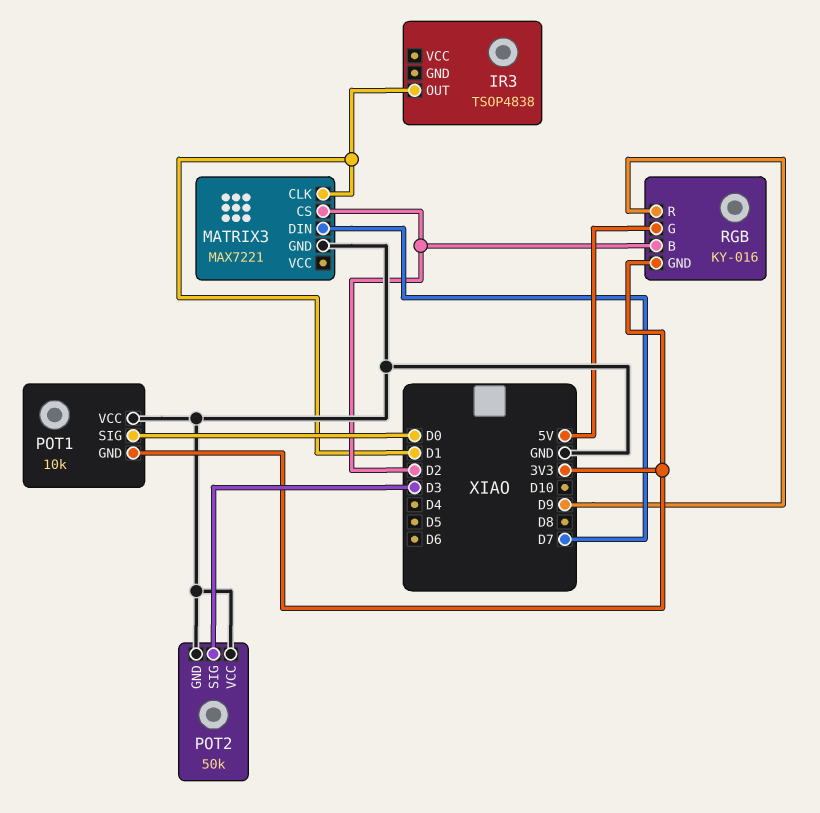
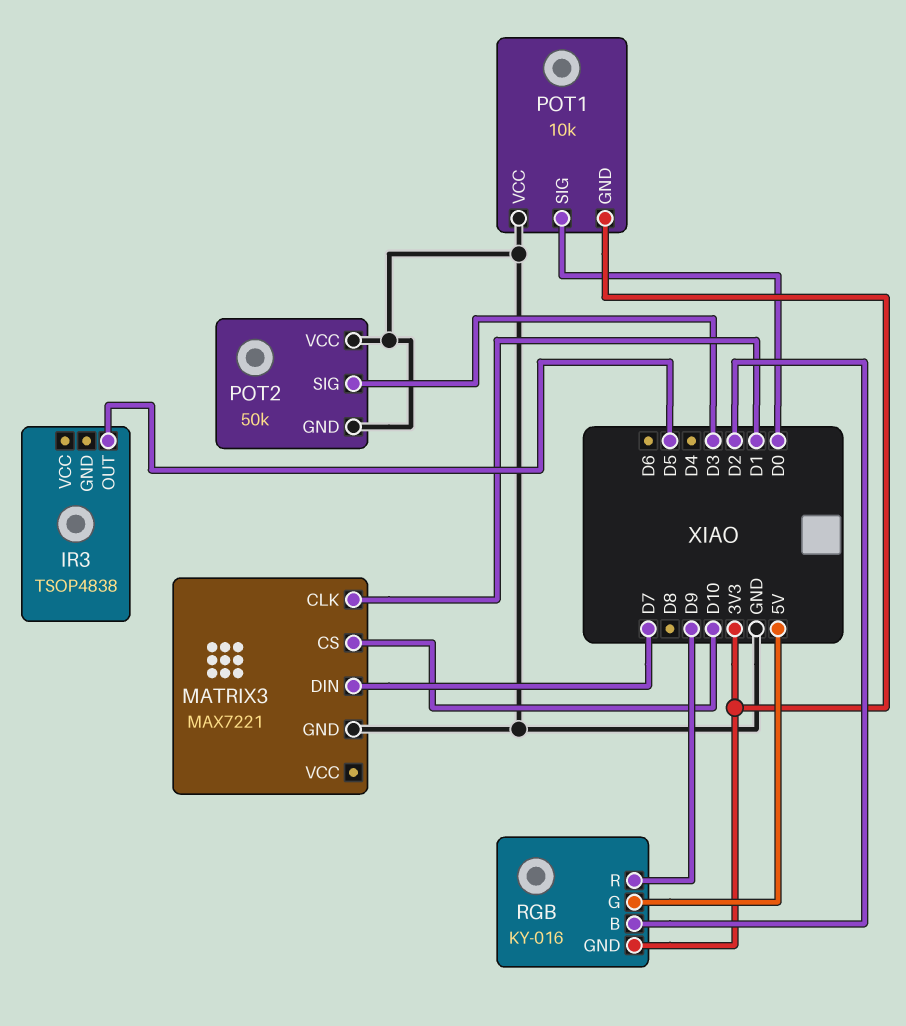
IR3 pin OUT: D1 -> D5
MATRIX3 pin CS: D2 -> D10

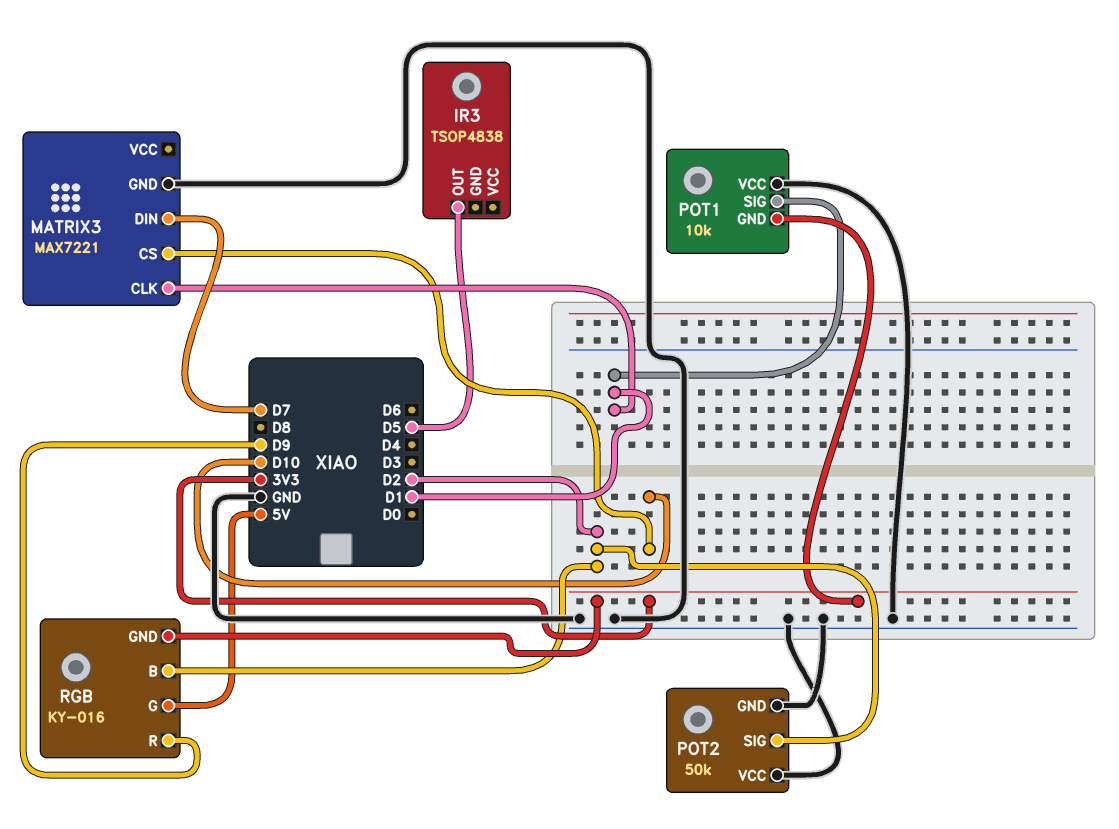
POT1 pin SIG: D0 -> D1
POT2 pin SIG: D3 -> D2

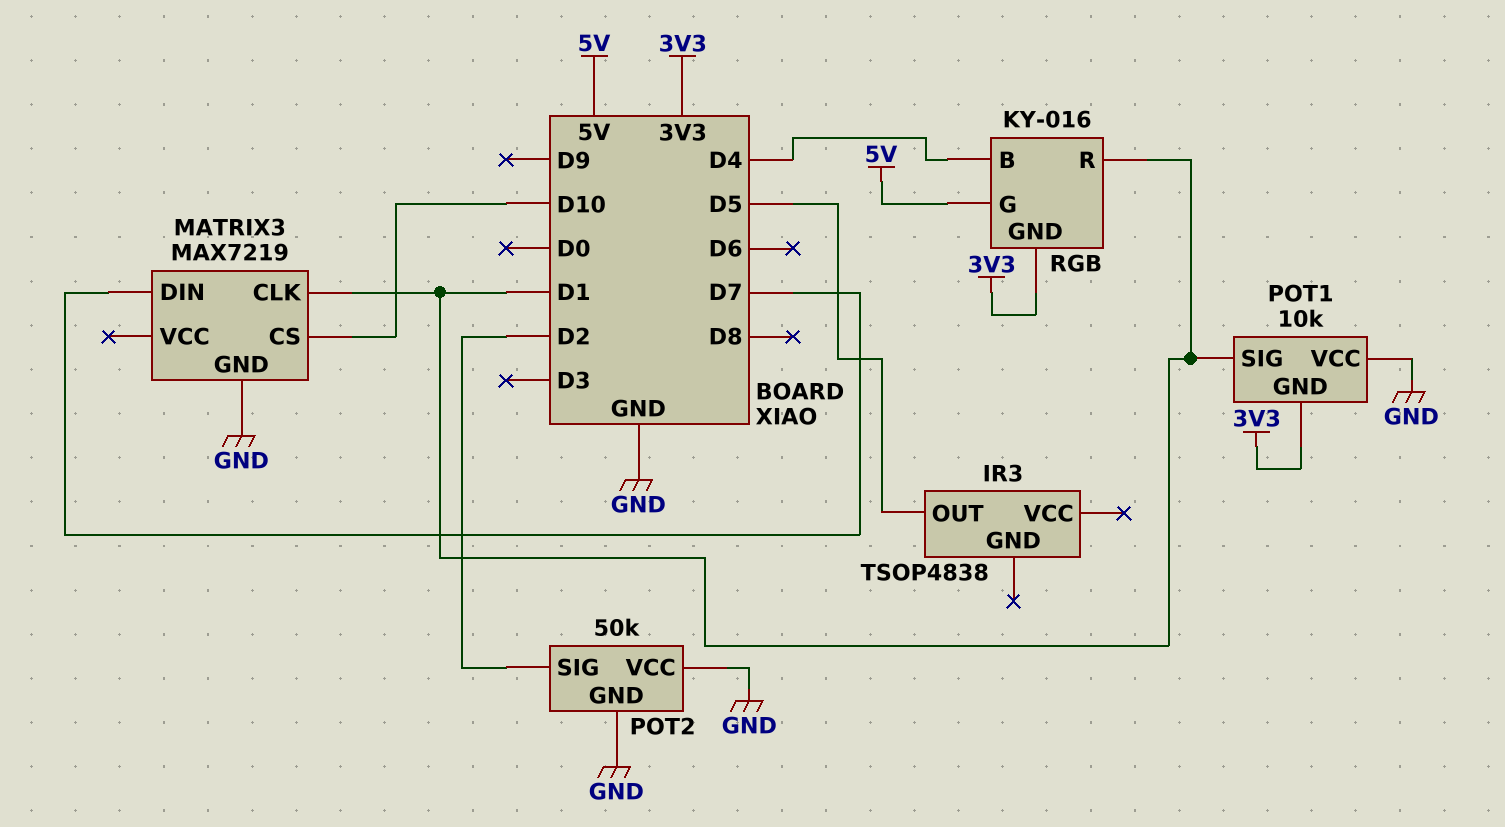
MATRIX3: MAX7221 -> MAX7219
RGB pin B: D2 -> D4
RGB pin R: D9 -> D1

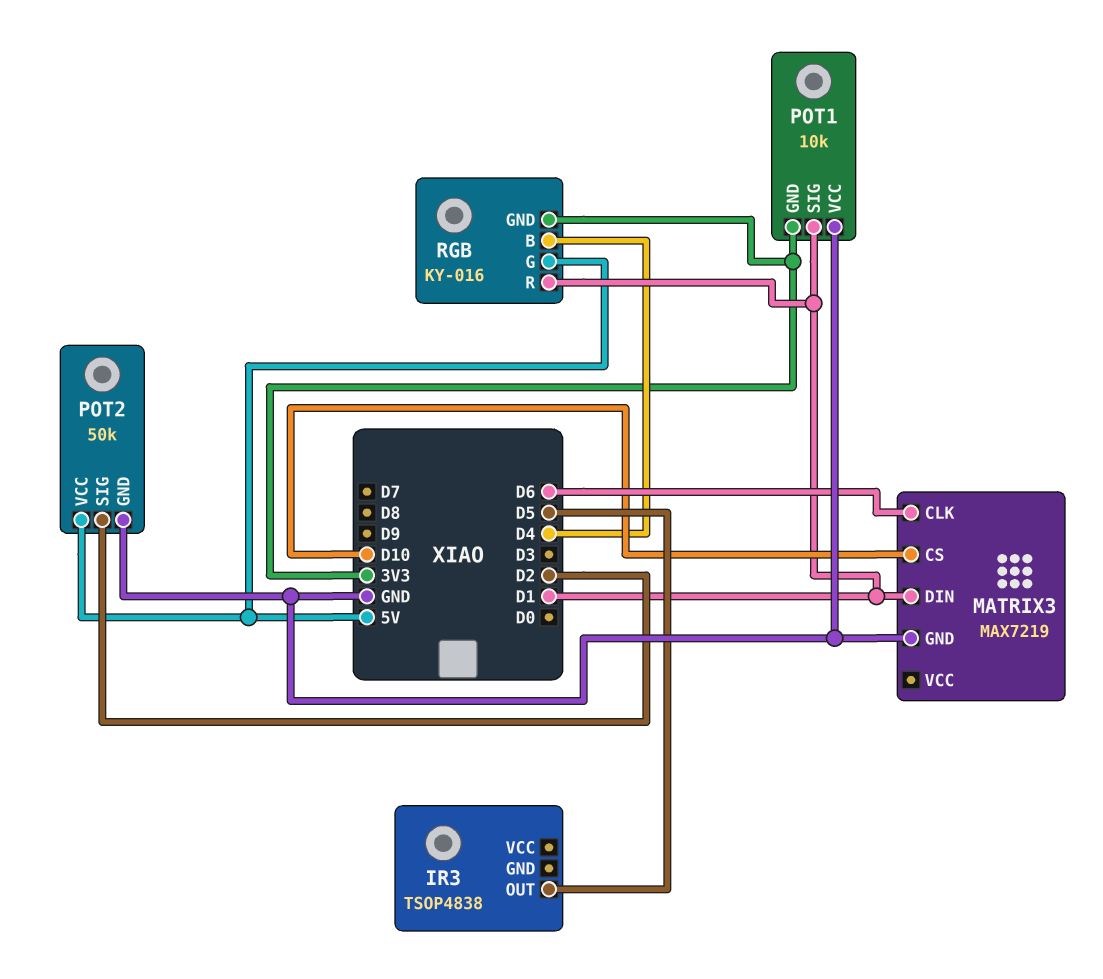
MATRIX3 pin CLK: D1 -> D6
MATRIX3 pin DIN: D7 -> D1
POT2 pin VCC: GND -> 5V

